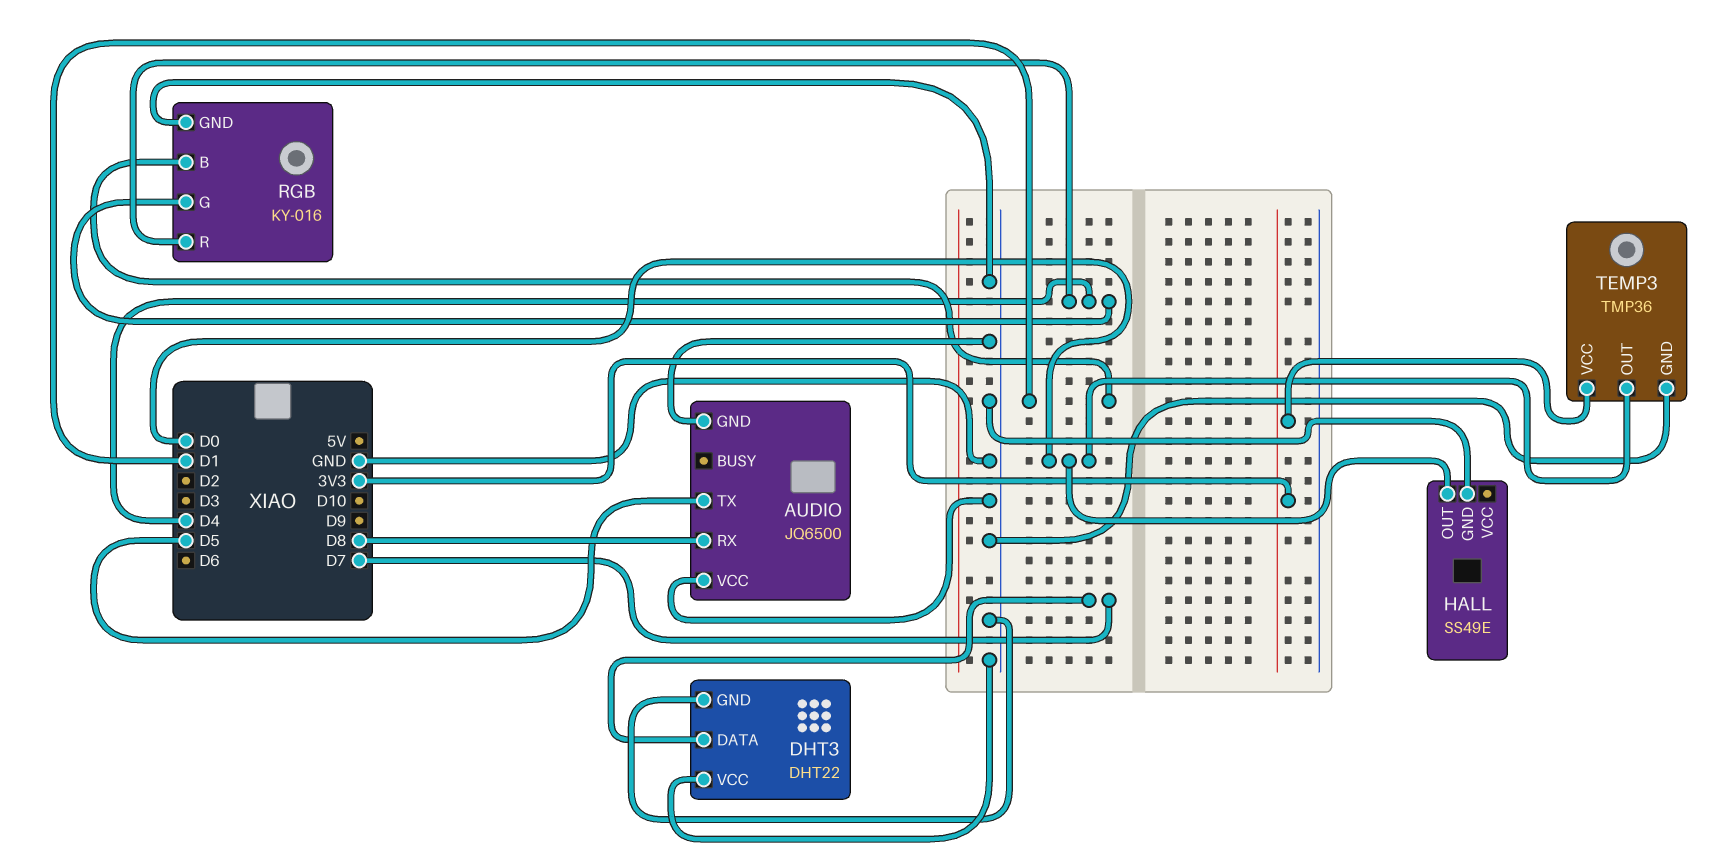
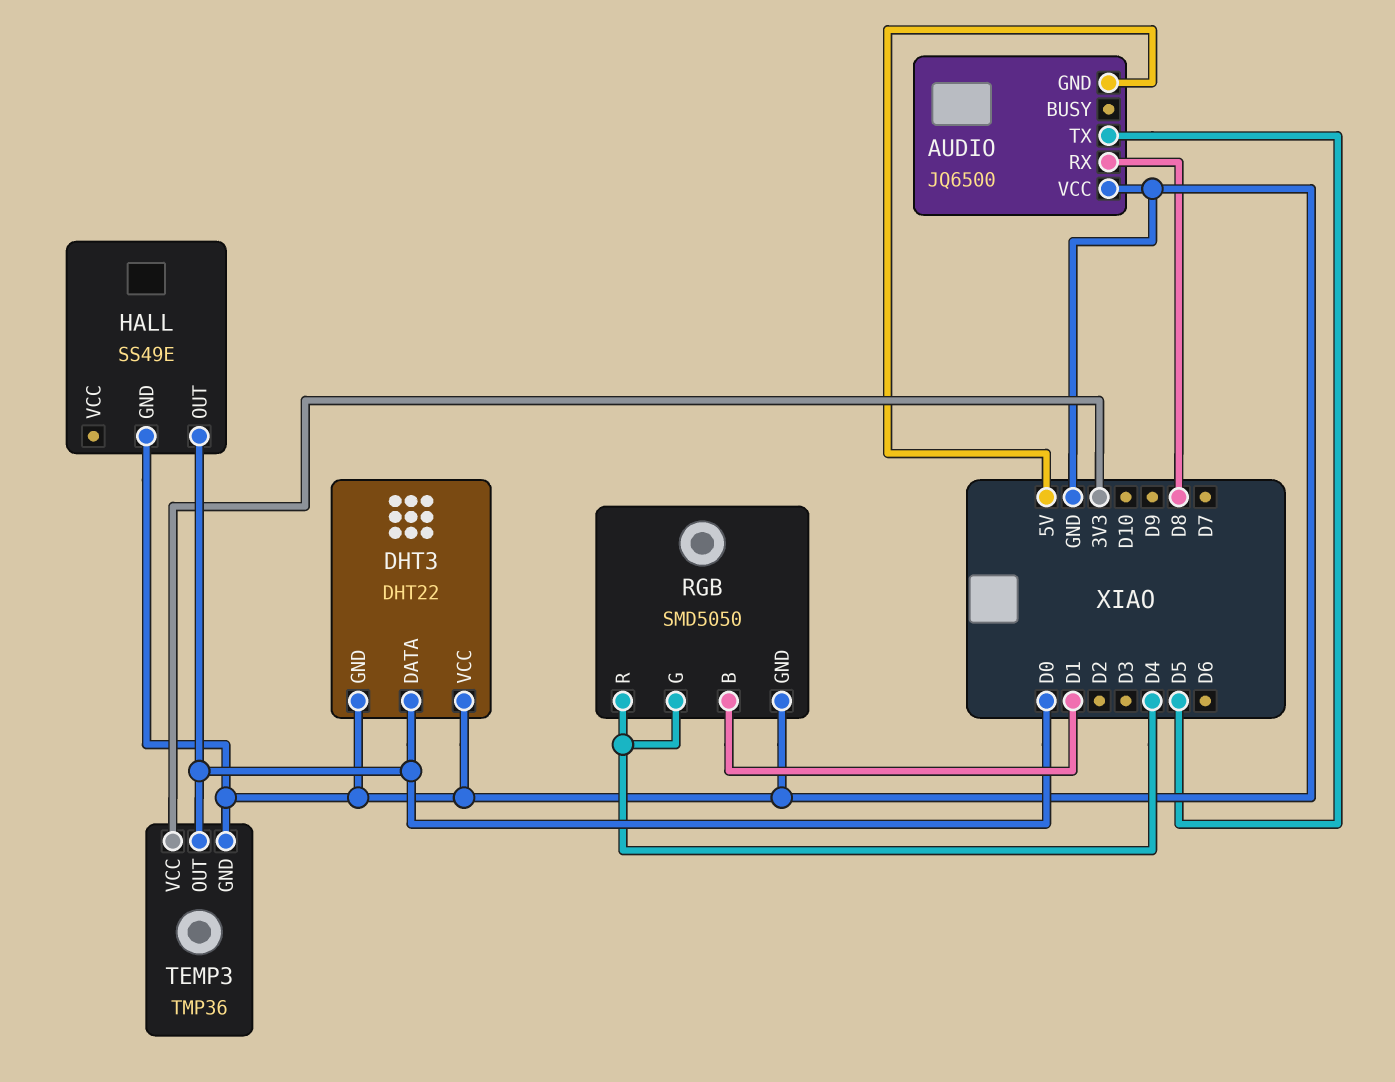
AUDIO pin GND: GND -> 5V
DHT3 pin DATA: D7 -> D0
RGB: KY-016 -> SMD5050

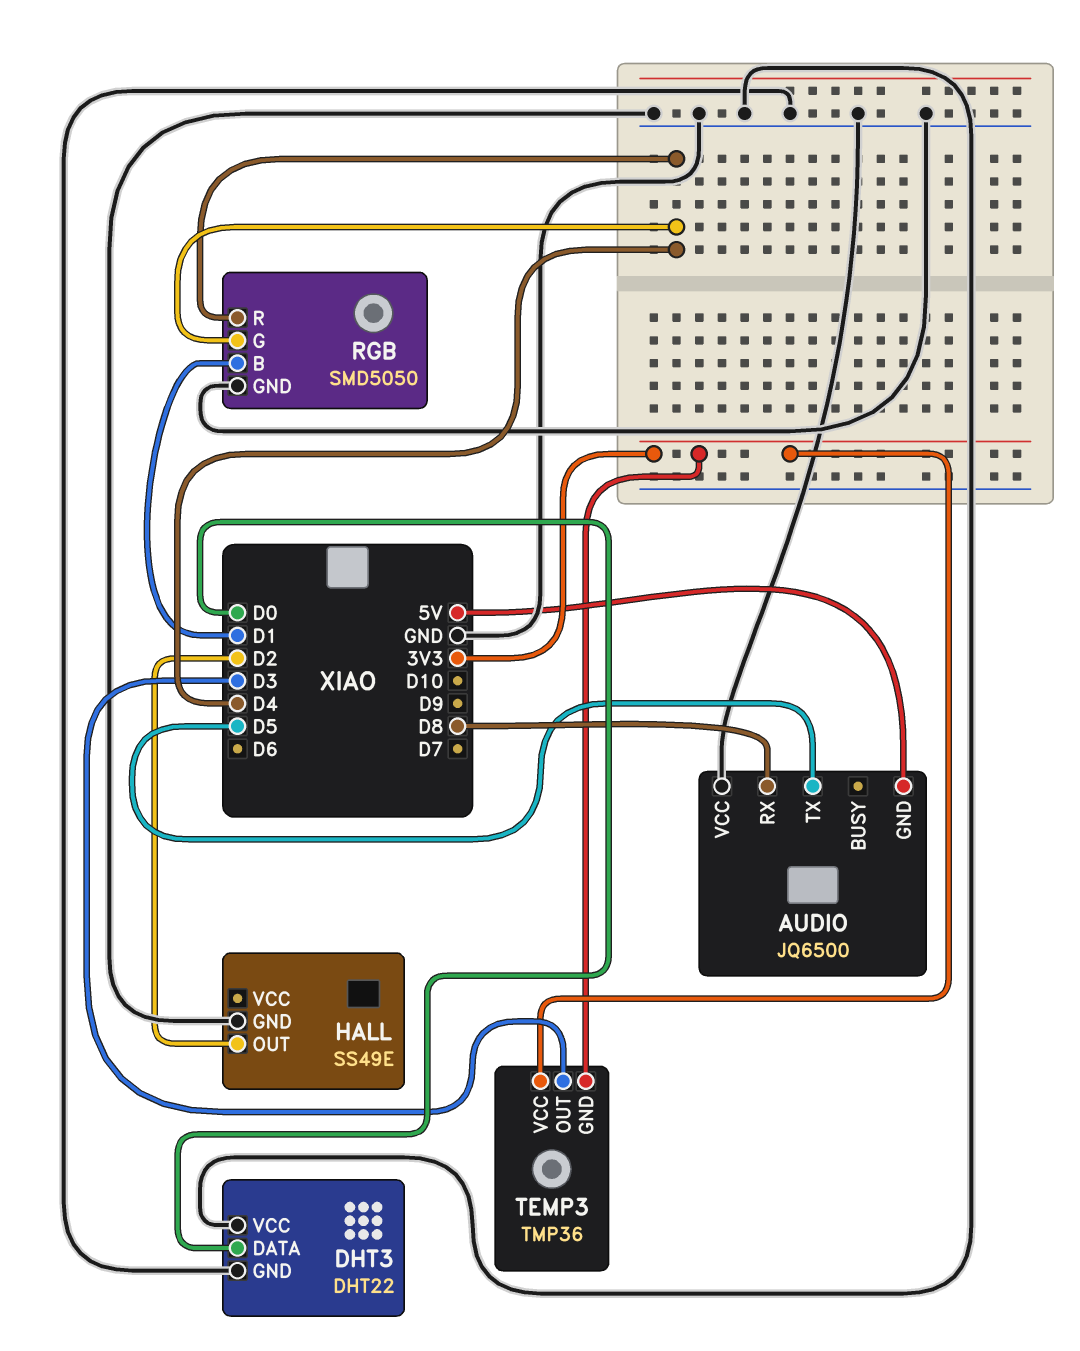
HALL pin OUT: D0 -> D2
TEMP3 pin GND: GND -> 3V3
TEMP3 pin OUT: D0 -> D3

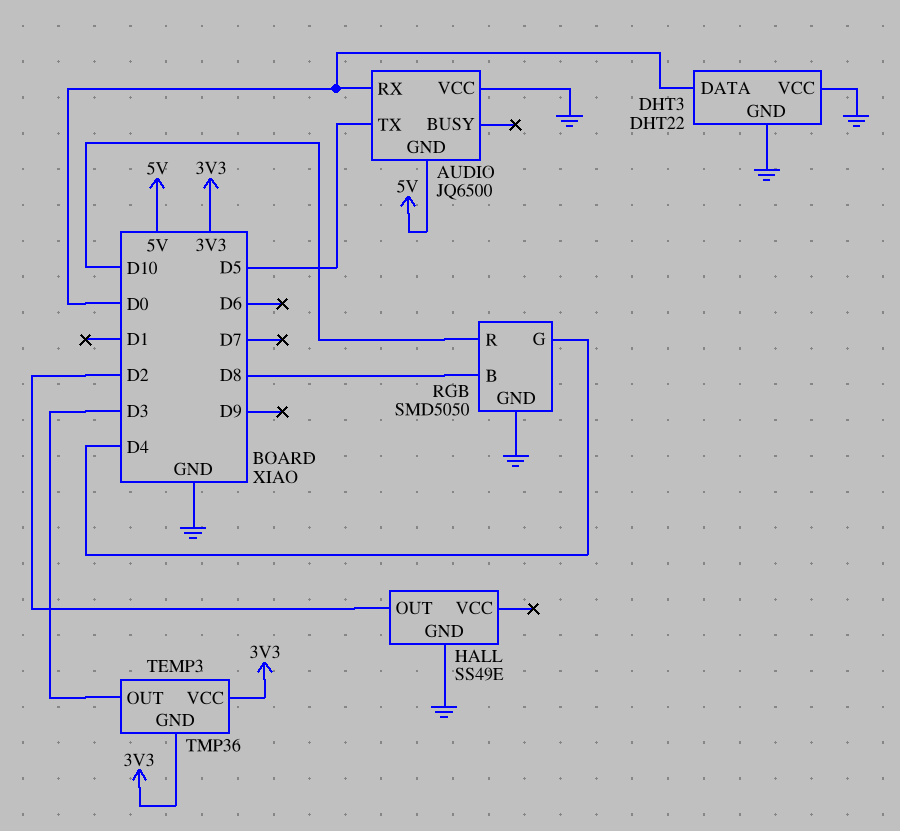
AUDIO pin RX: D8 -> D0
RGB pin B: D1 -> D8
RGB pin R: D4 -> D10

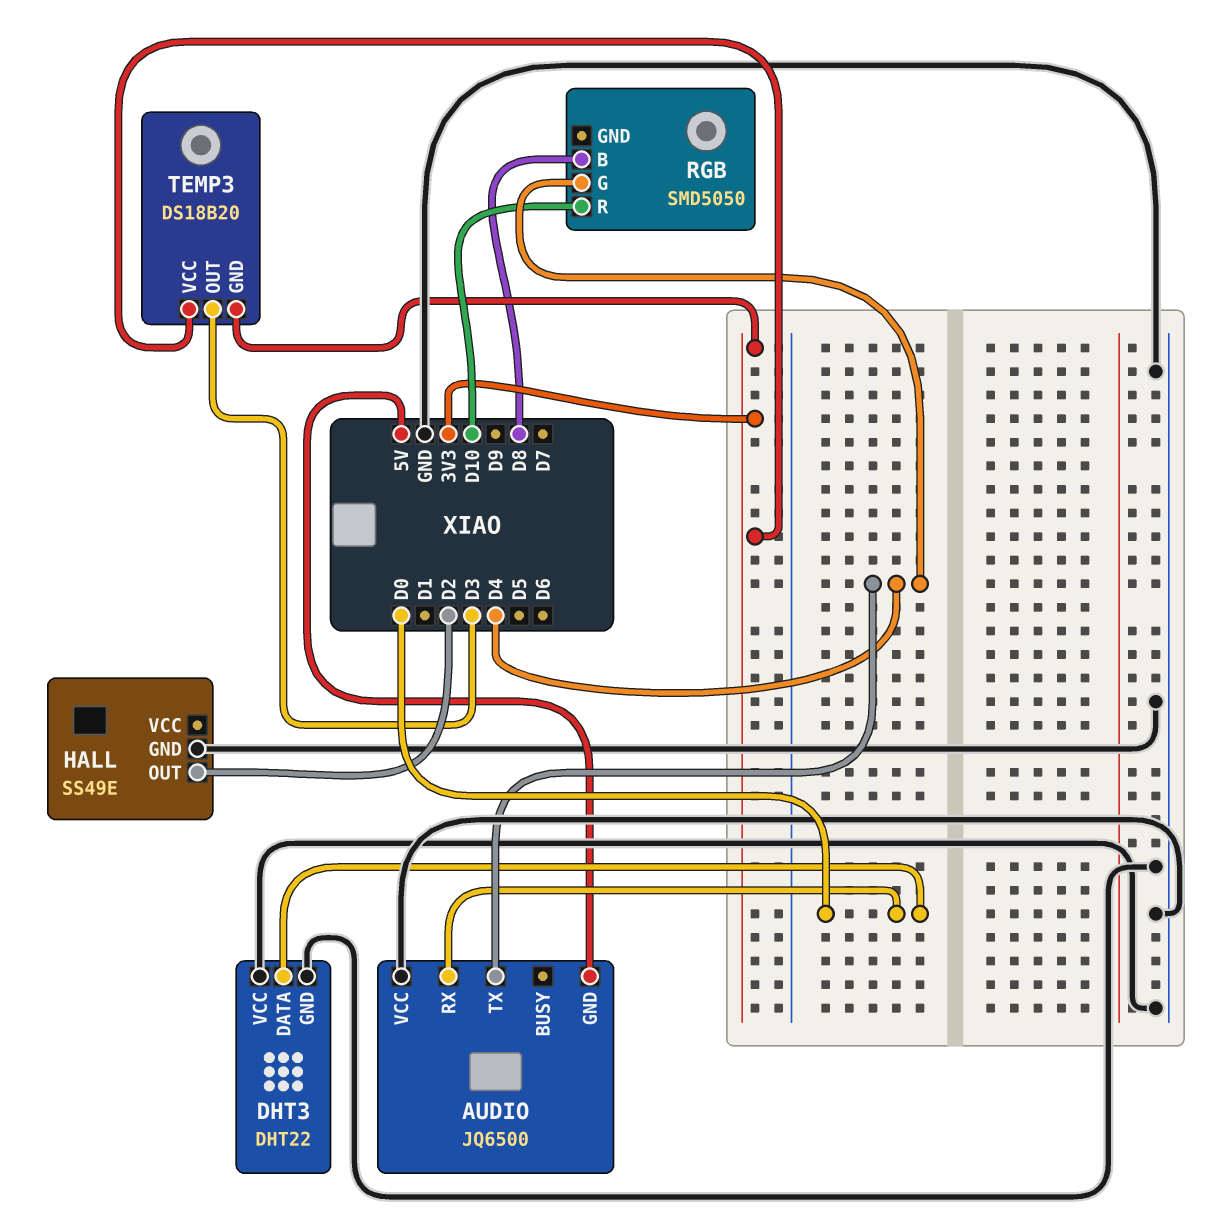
AUDIO pin TX: D5 -> D4
RGB pin GND: GND -> none
TEMP3: TMP36 -> DS18B20

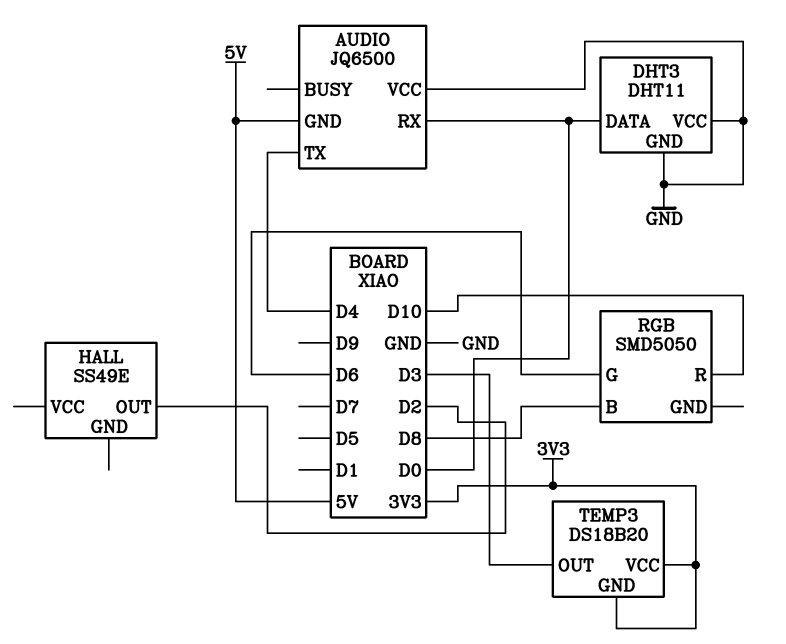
DHT3: DHT22 -> DHT11
HALL pin GND: GND -> none
RGB pin G: D4 -> D6

